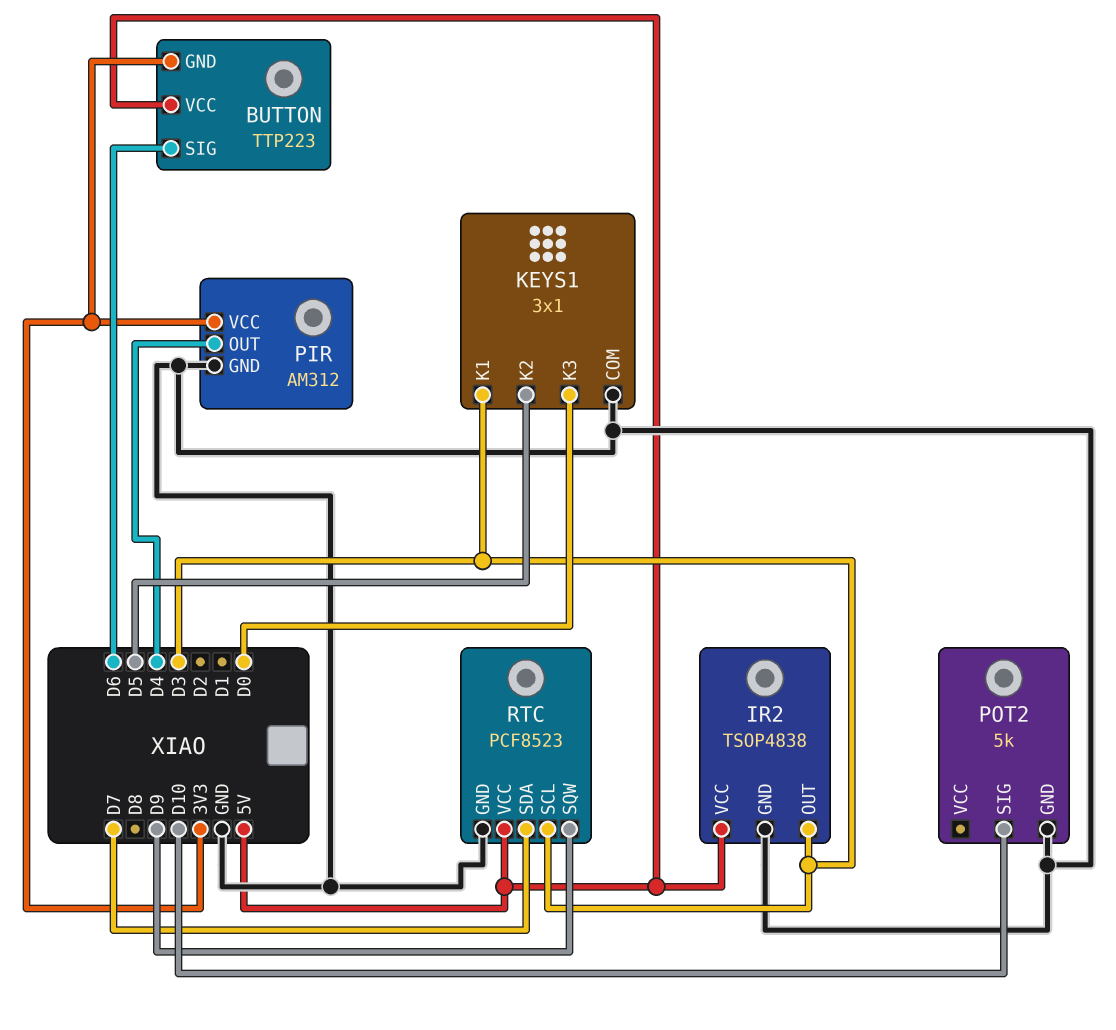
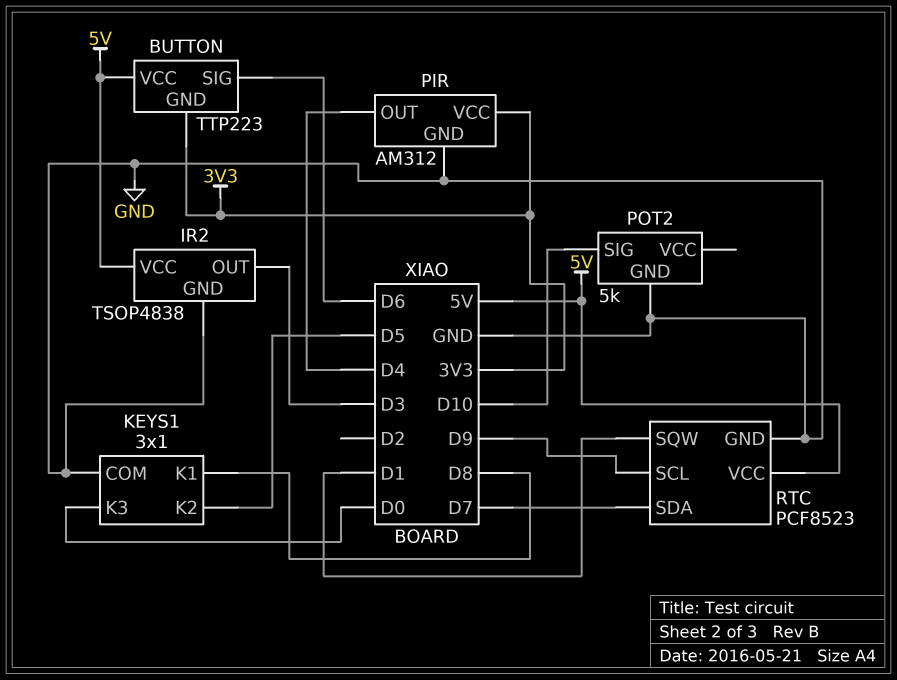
KEYS1 pin K1: D3 -> D8
RTC pin SCL: D3 -> D9
RTC pin SQW: D9 -> D1

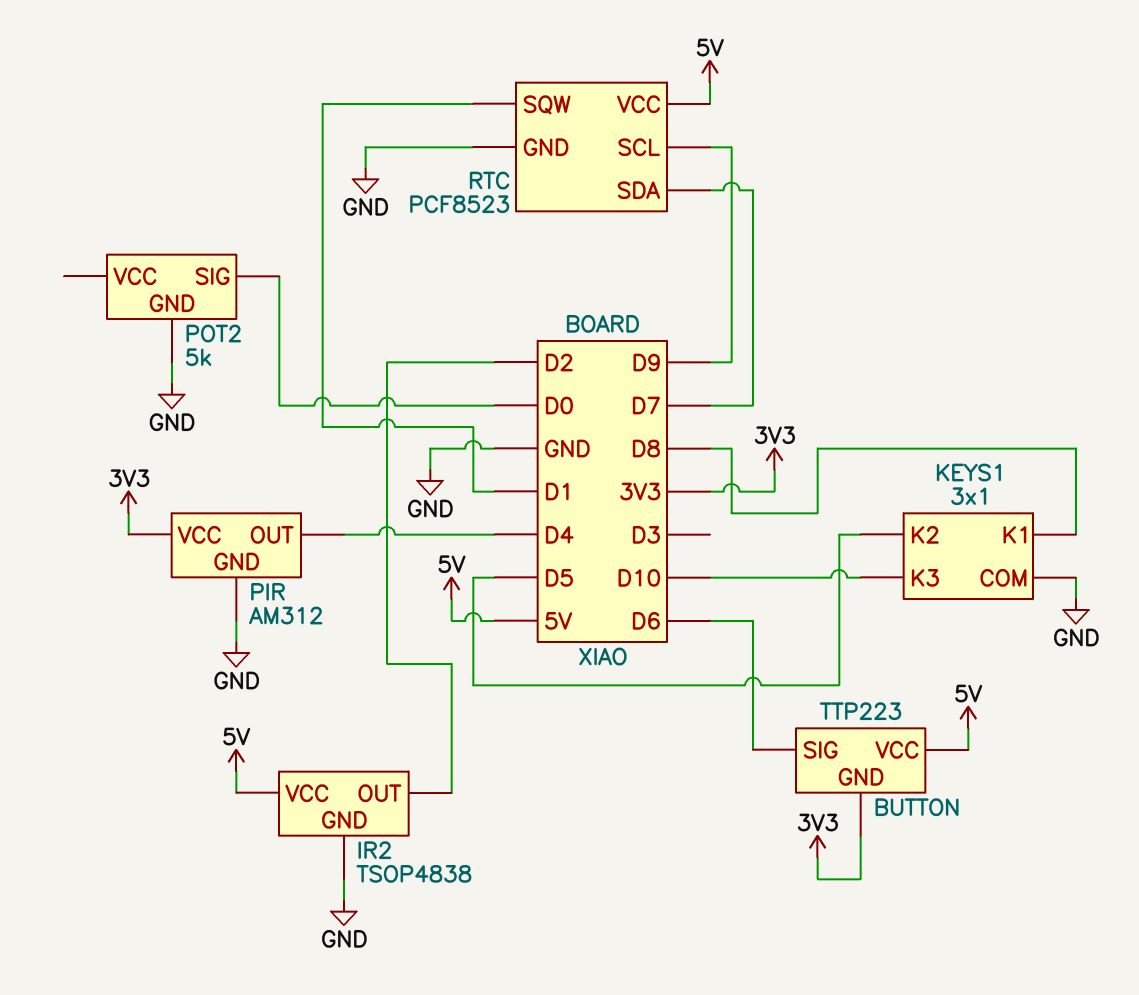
IR2 pin OUT: D3 -> D2
KEYS1 pin K3: D0 -> D10
POT2 pin SIG: D10 -> D0

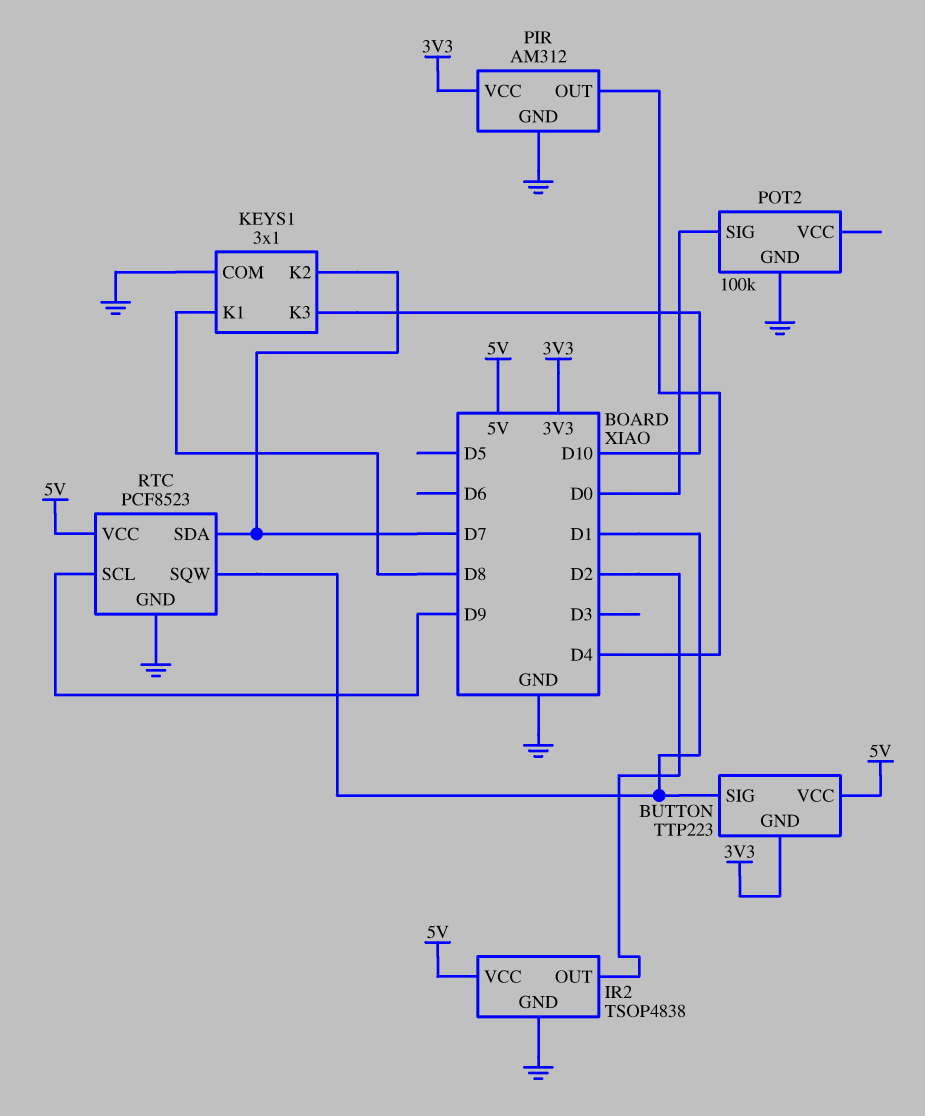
BUTTON pin SIG: D6 -> D1
KEYS1 pin K2: D5 -> D7
POT2: 5k -> 100k

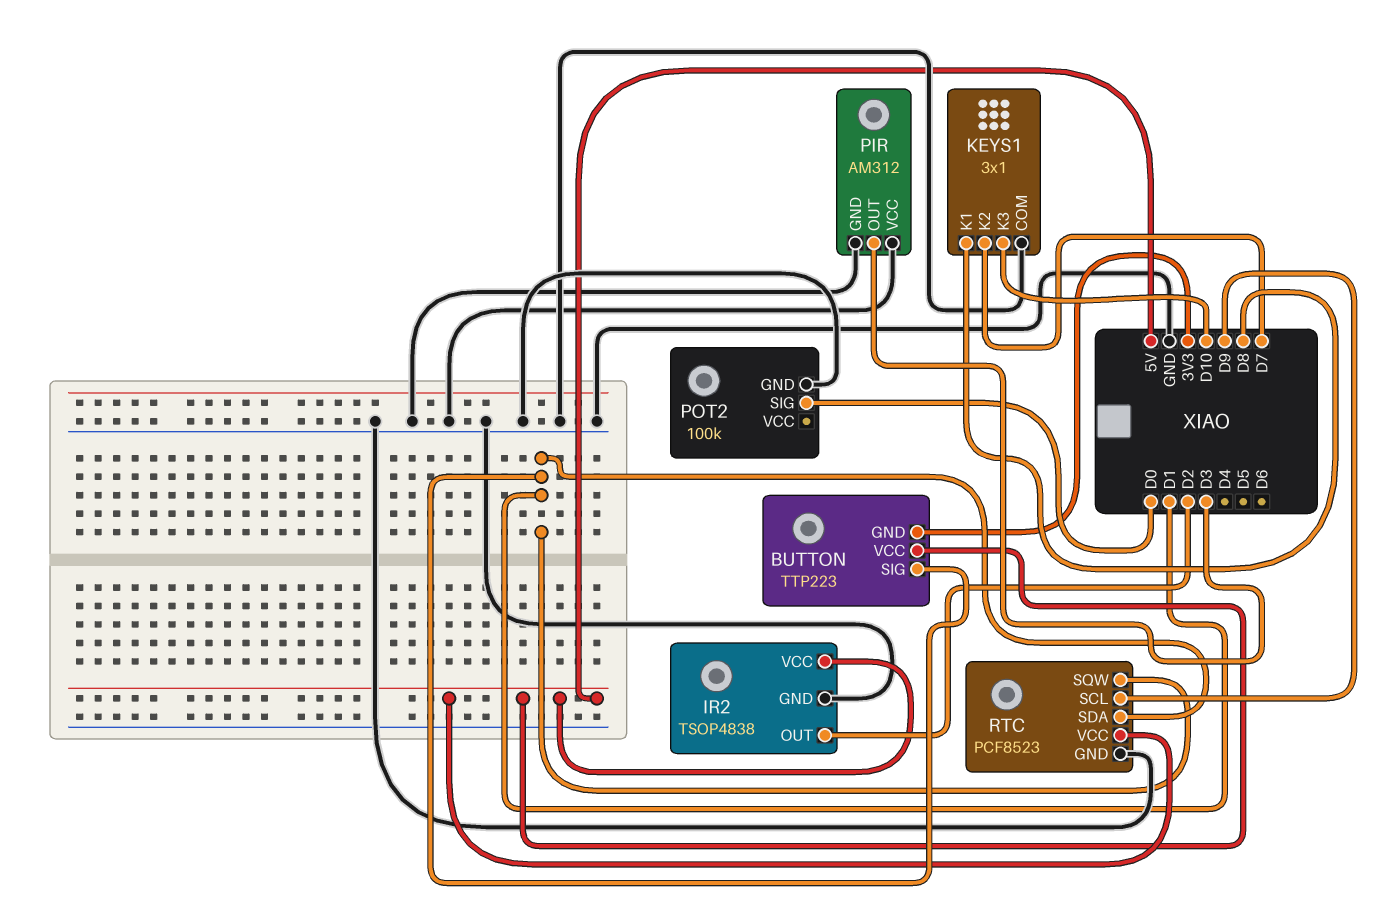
PIR pin OUT: D4 -> D3
PIR pin VCC: 3V3 -> GND
RTC pin SDA: D7 -> D1

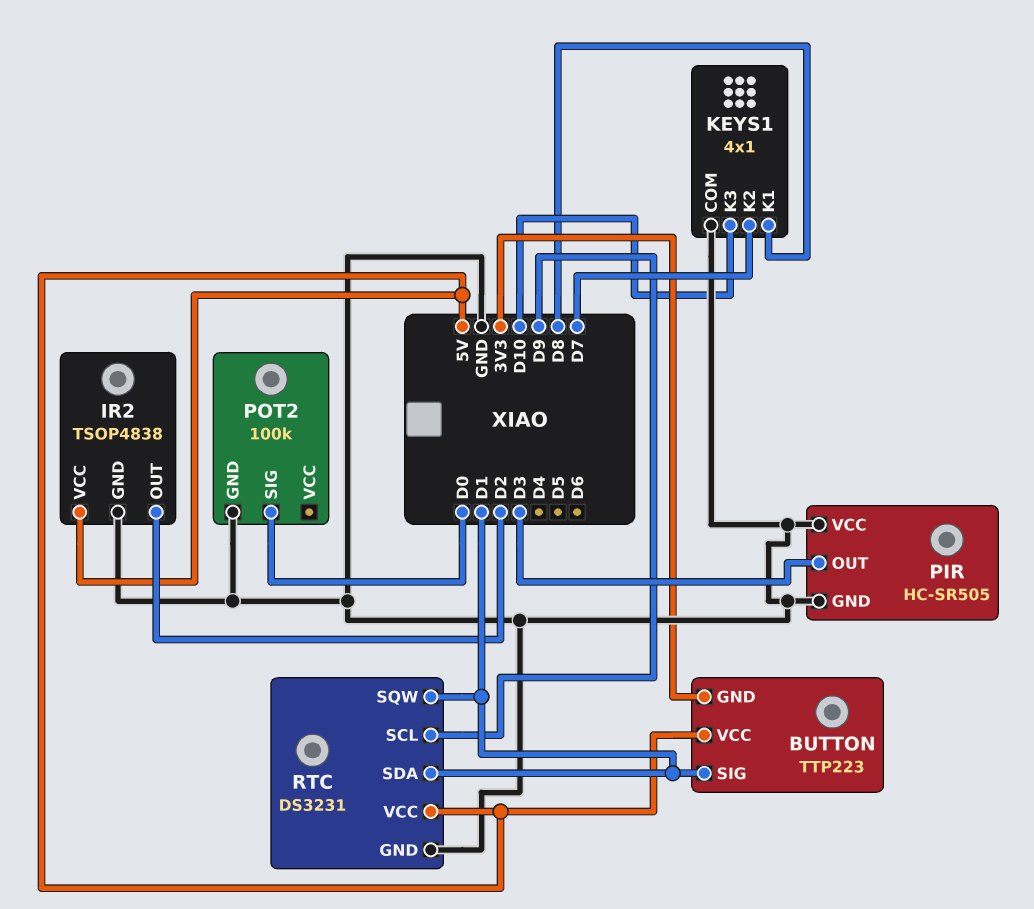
KEYS1: 3x1 -> 4x1
PIR: AM312 -> HC-SR505
RTC: PCF8523 -> DS3231

